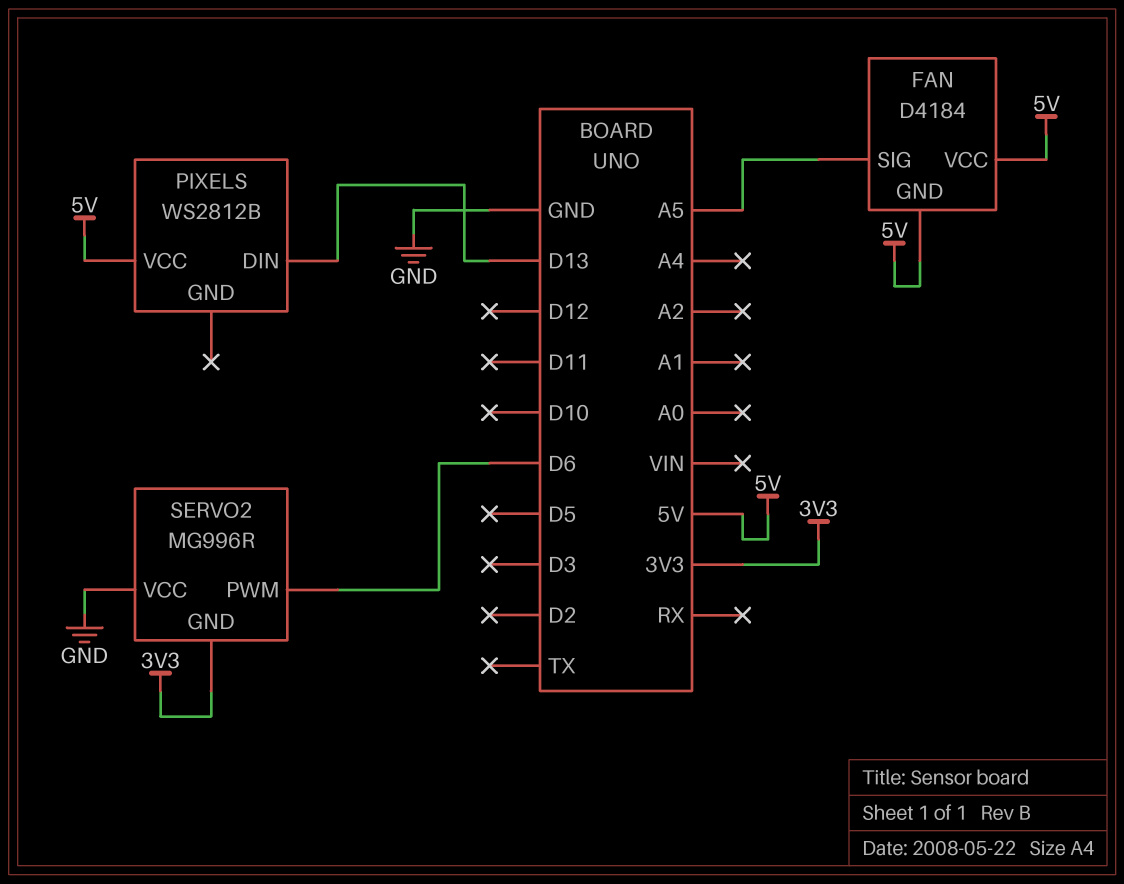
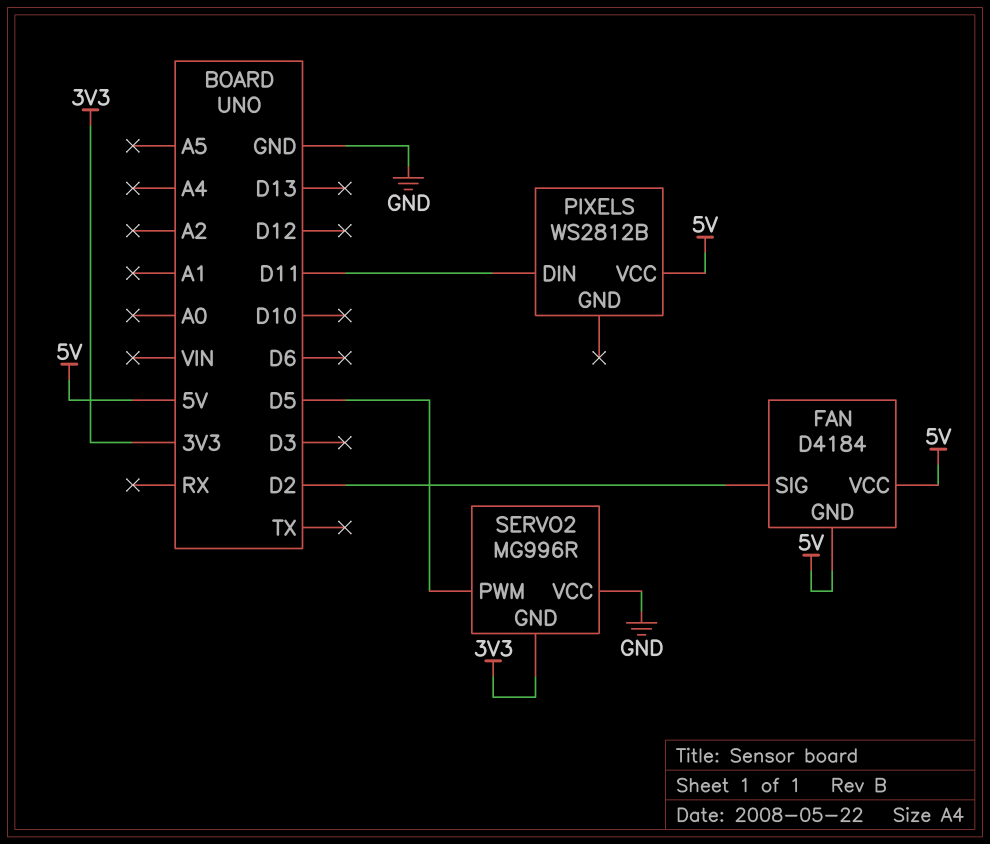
FAN pin SIG: A5 -> D2
PIXELS pin DIN: D13 -> D11
SERVO2 pin PWM: D6 -> D5

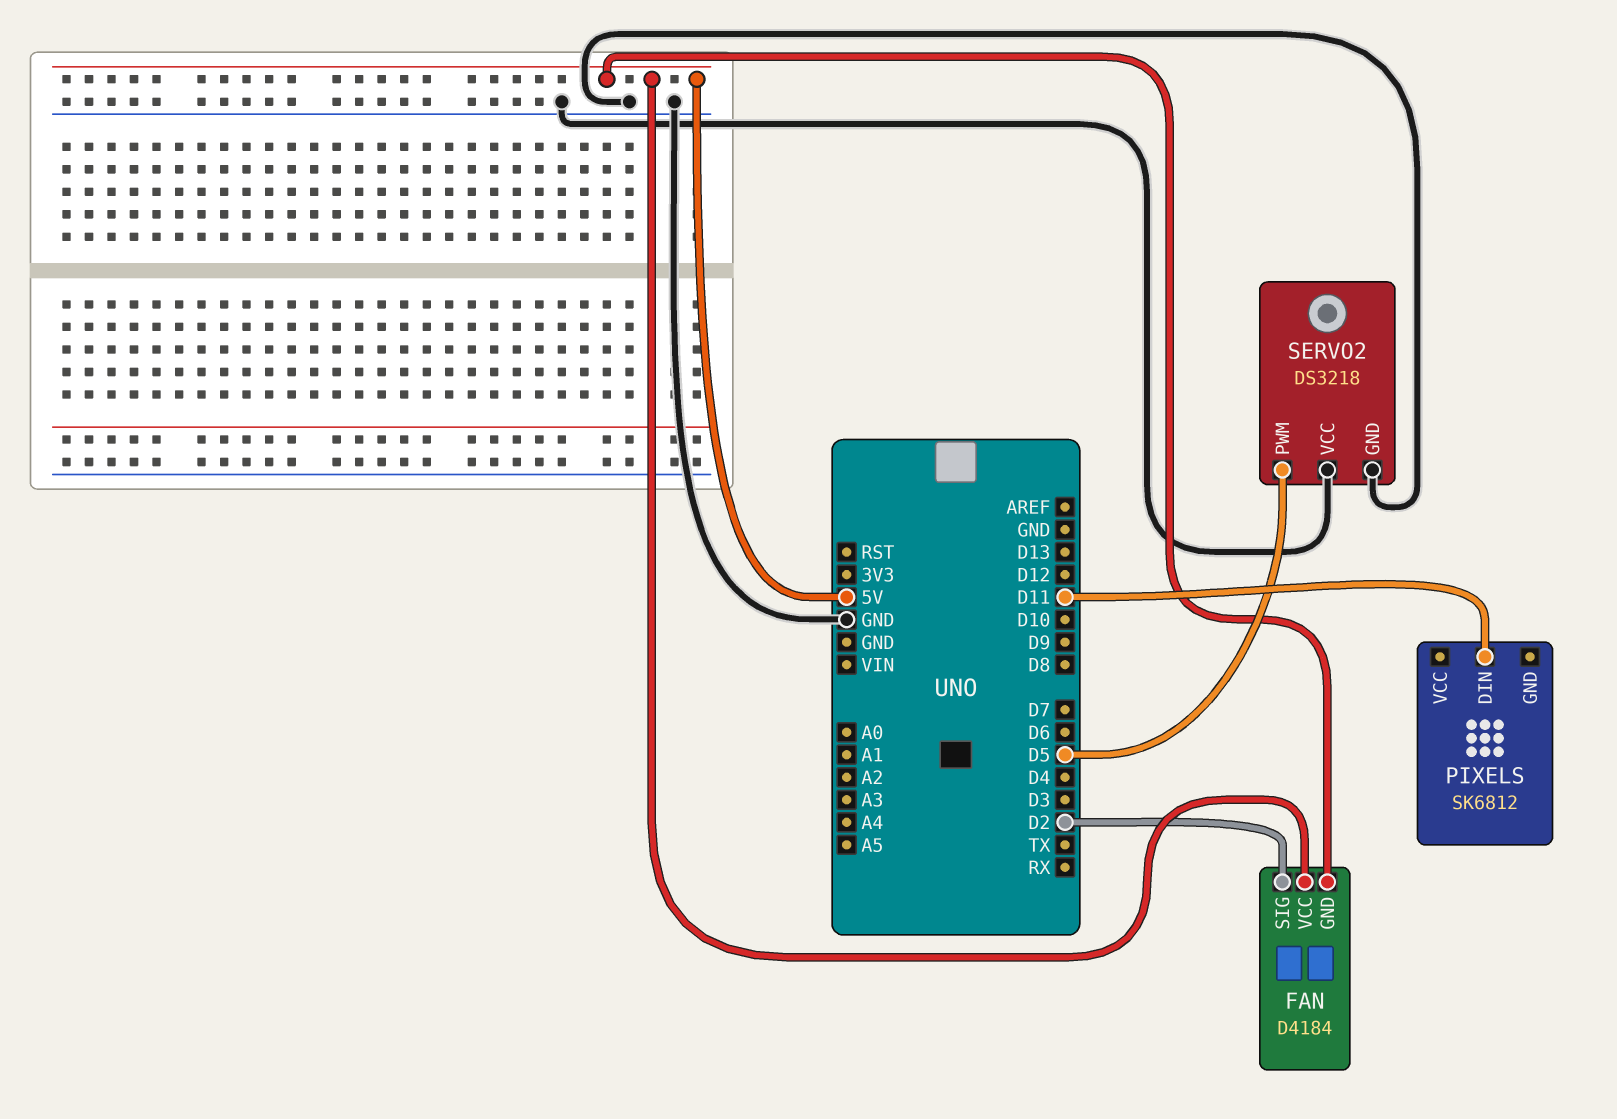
PIXELS: WS2812B -> SK6812
PIXELS pin VCC: 5V -> none
SERVO2: MG996R -> DS3218
SERVO2 pin GND: 3V3 -> GND

